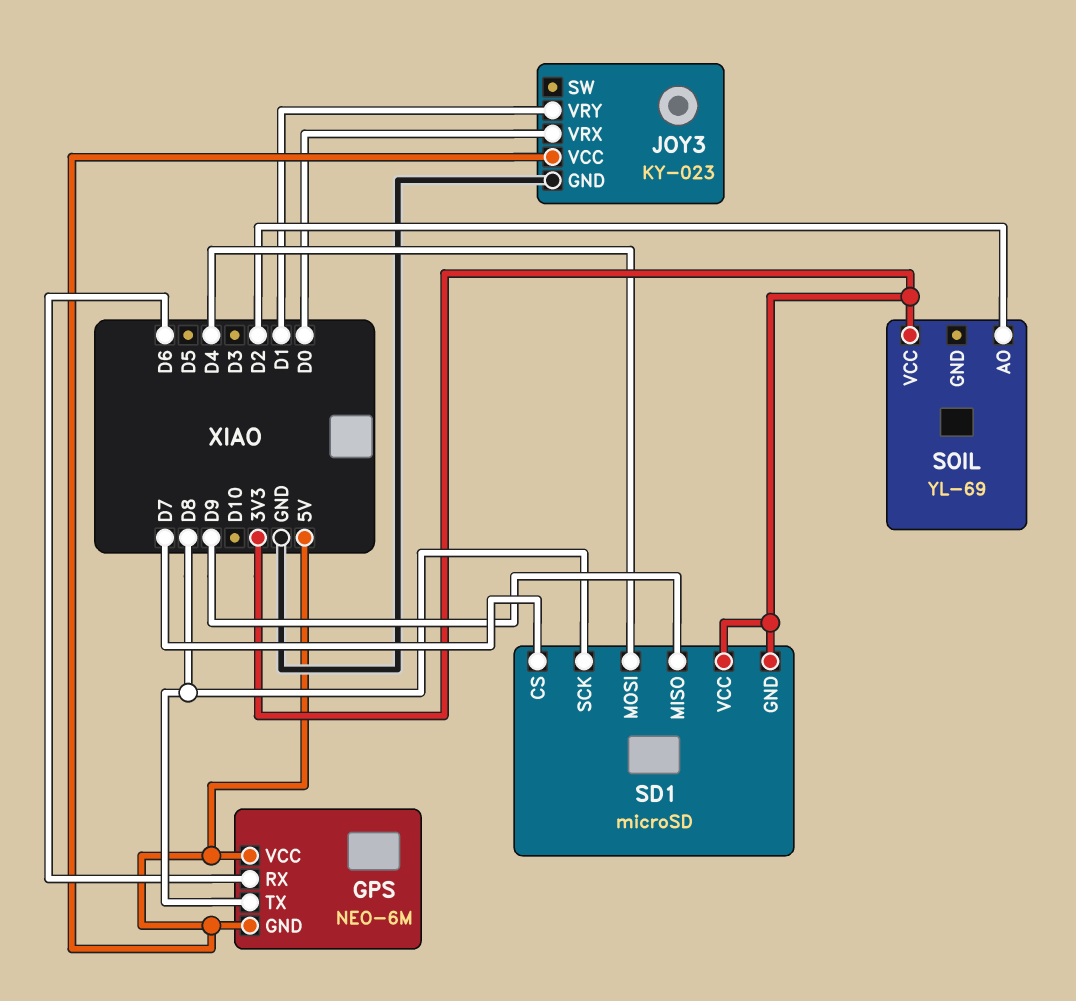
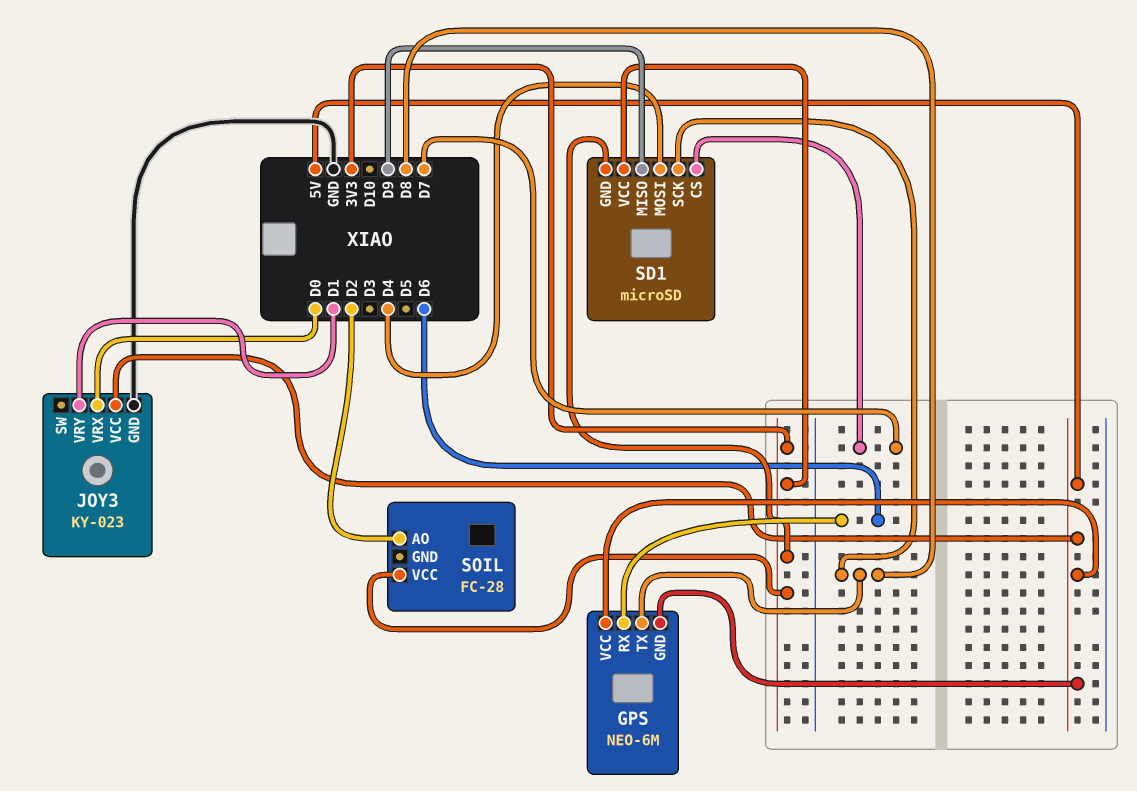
SOIL: YL-69 -> FC-28

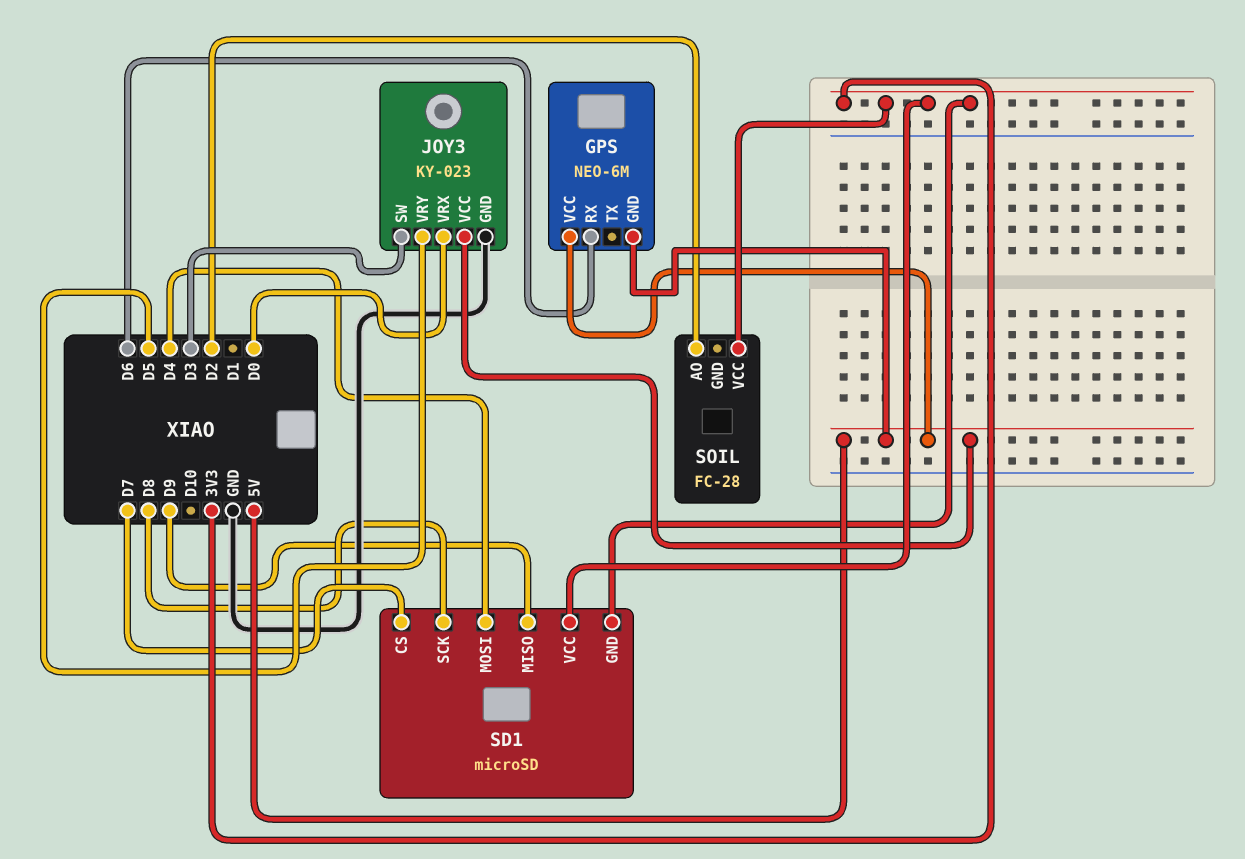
GPS pin TX: D8 -> none
JOY3 pin SW: none -> D3
JOY3 pin VRY: D1 -> D5

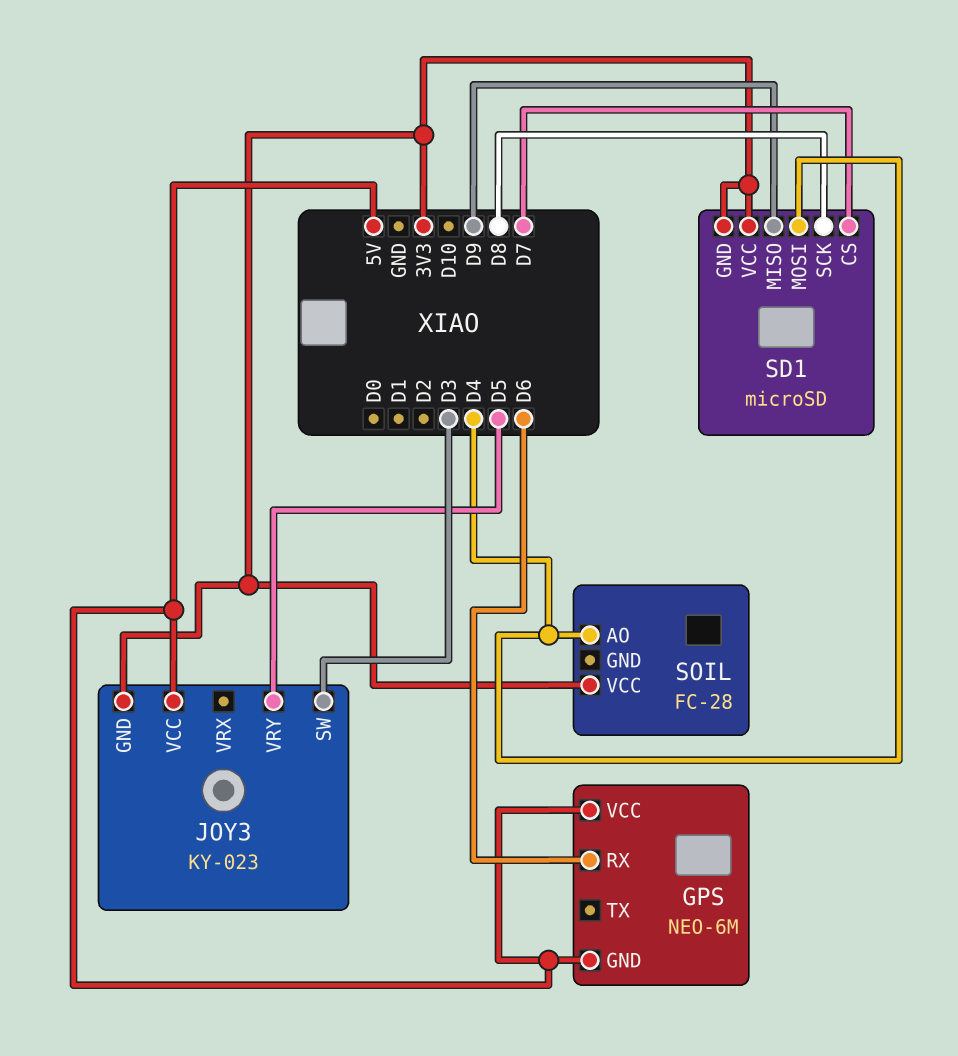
JOY3 pin GND: GND -> 3V3
JOY3 pin VRX: D0 -> none
SOIL pin AO: D2 -> D4

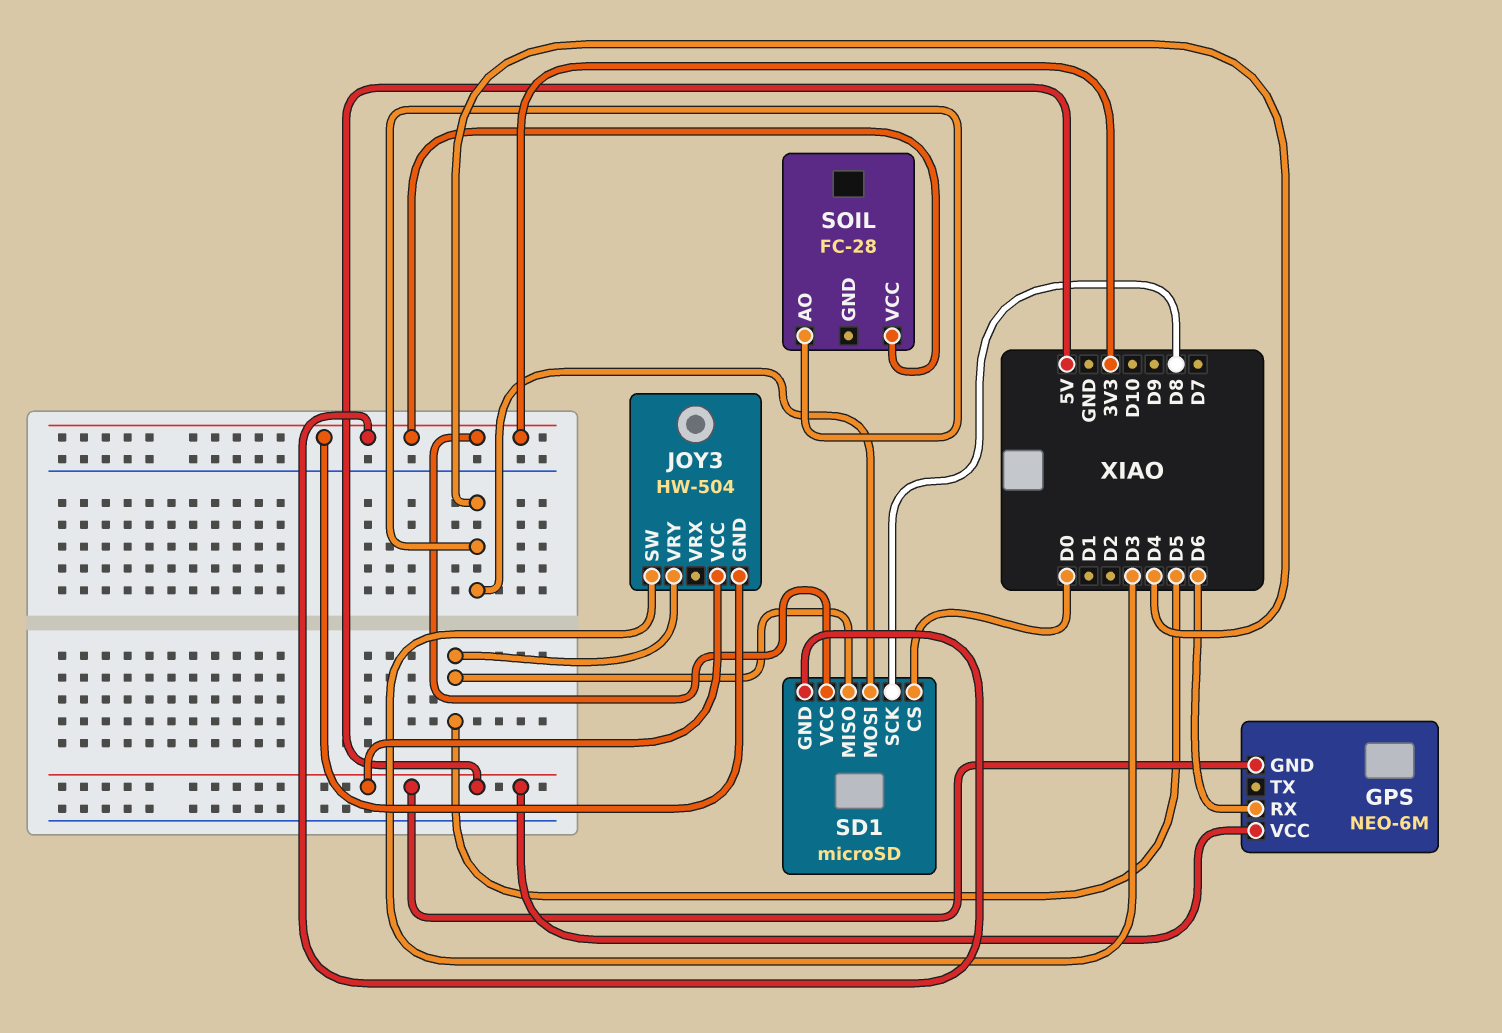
JOY3: KY-023 -> HW-504
SD1 pin CS: D7 -> D0
SD1 pin MISO: D9 -> D5

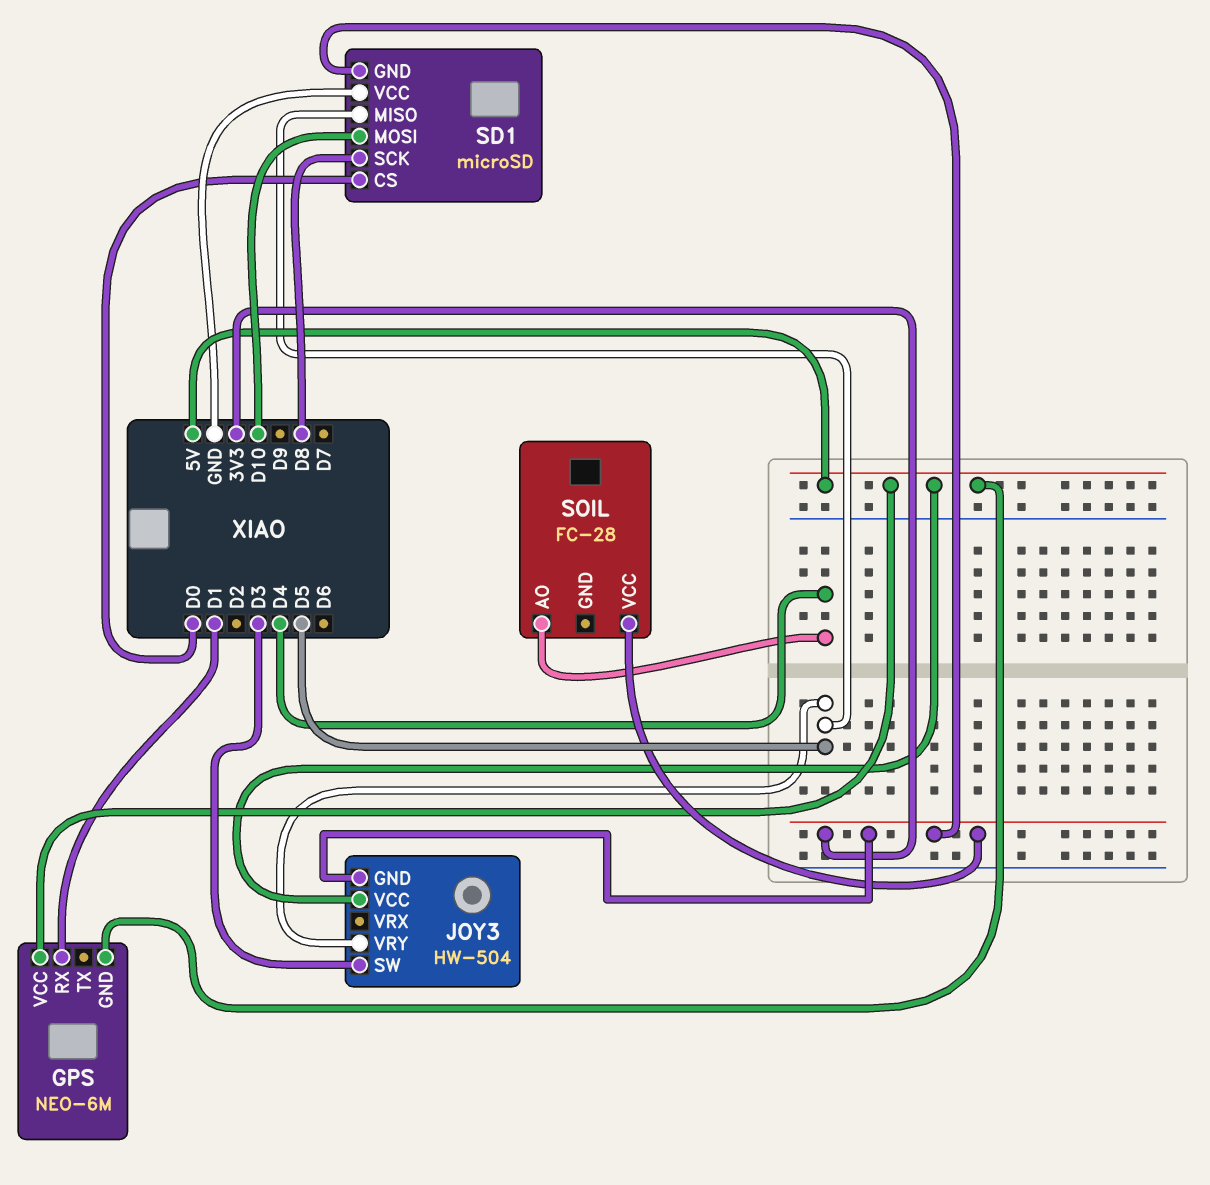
GPS pin RX: D6 -> D1
SD1 pin MOSI: D4 -> D10
SD1 pin VCC: 3V3 -> GND

